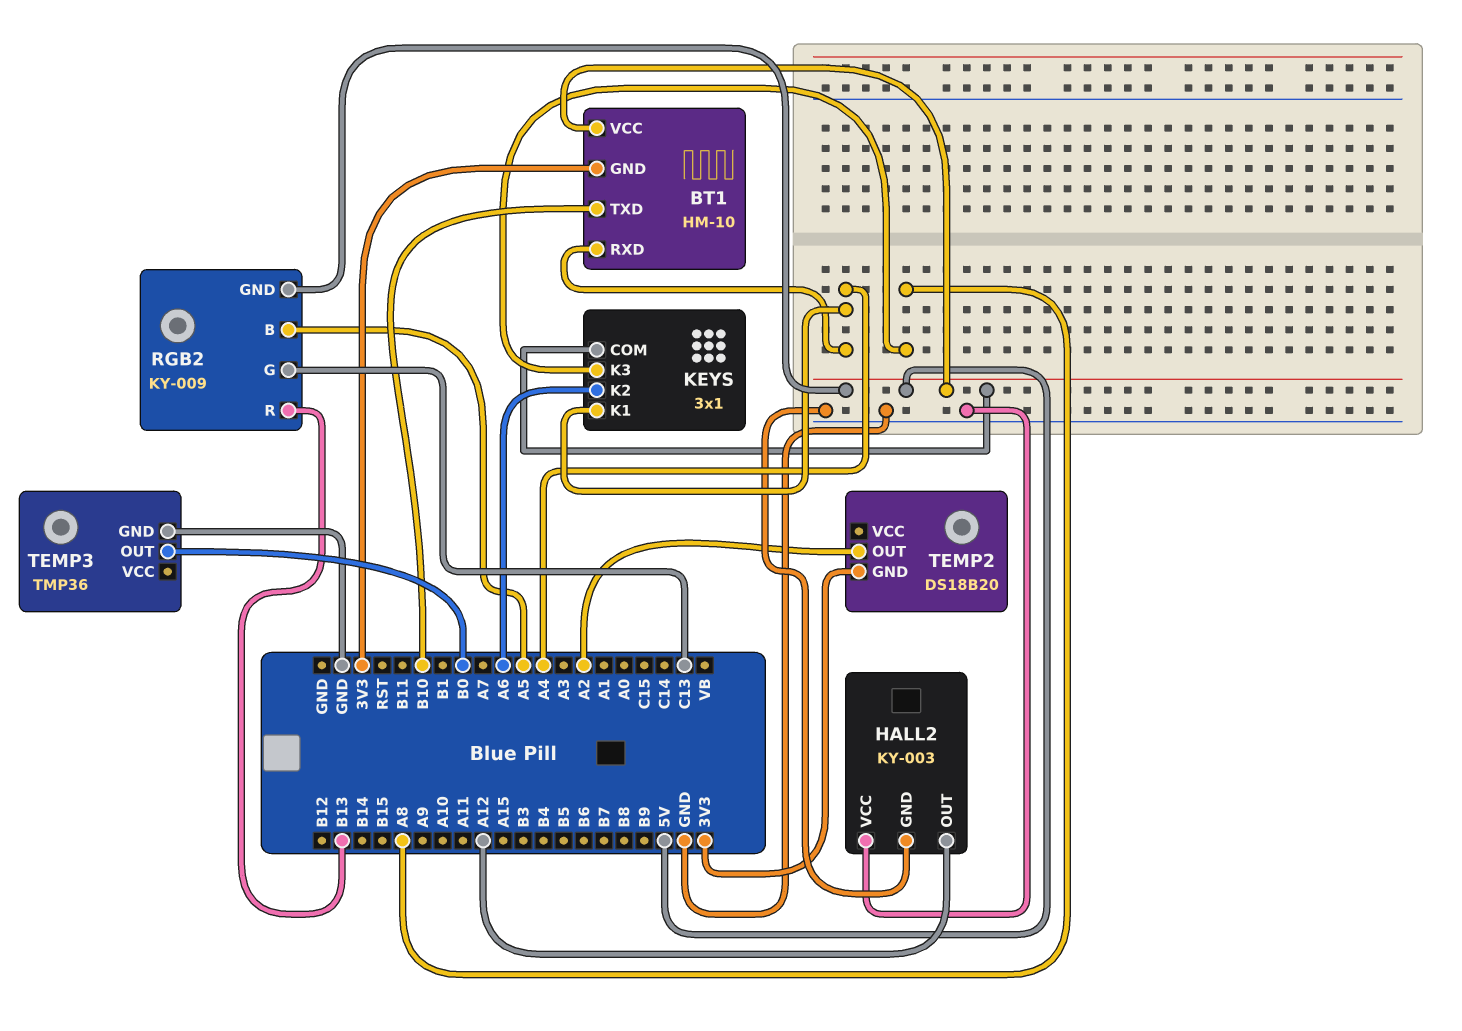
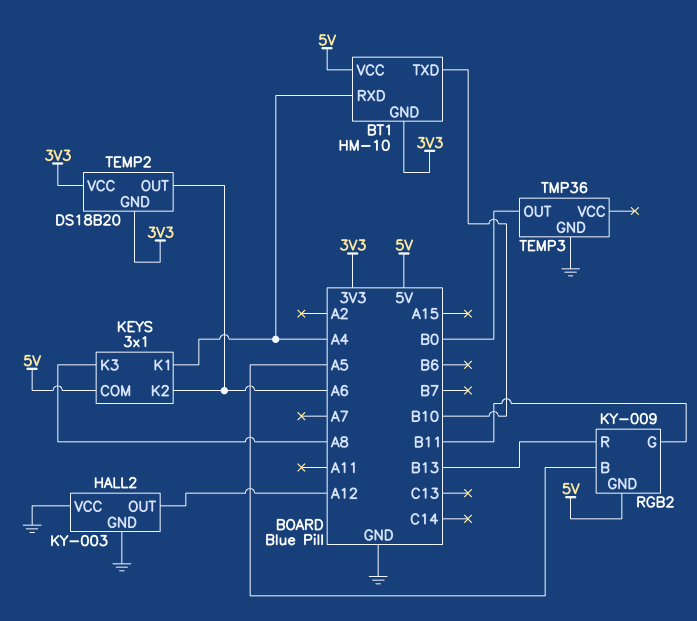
RGB2 pin G: C13 -> B11
TEMP2 pin OUT: A2 -> A6
TEMP2 pin VCC: none -> 3V3

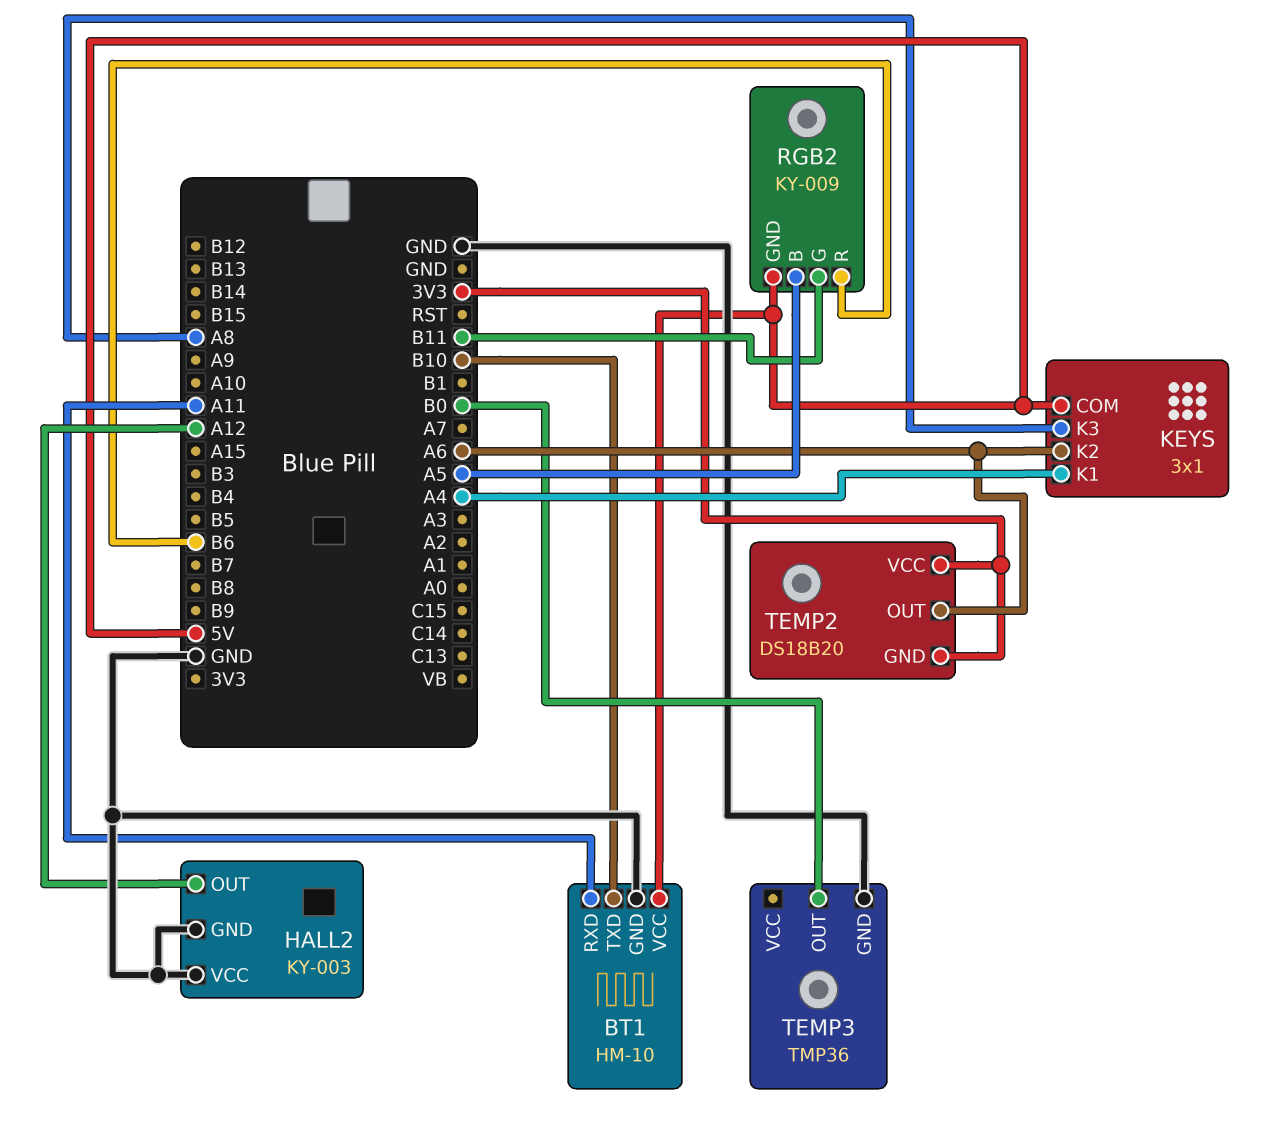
BT1 pin GND: 3V3 -> GND
BT1 pin RXD: A4 -> A11
RGB2 pin R: B13 -> B6

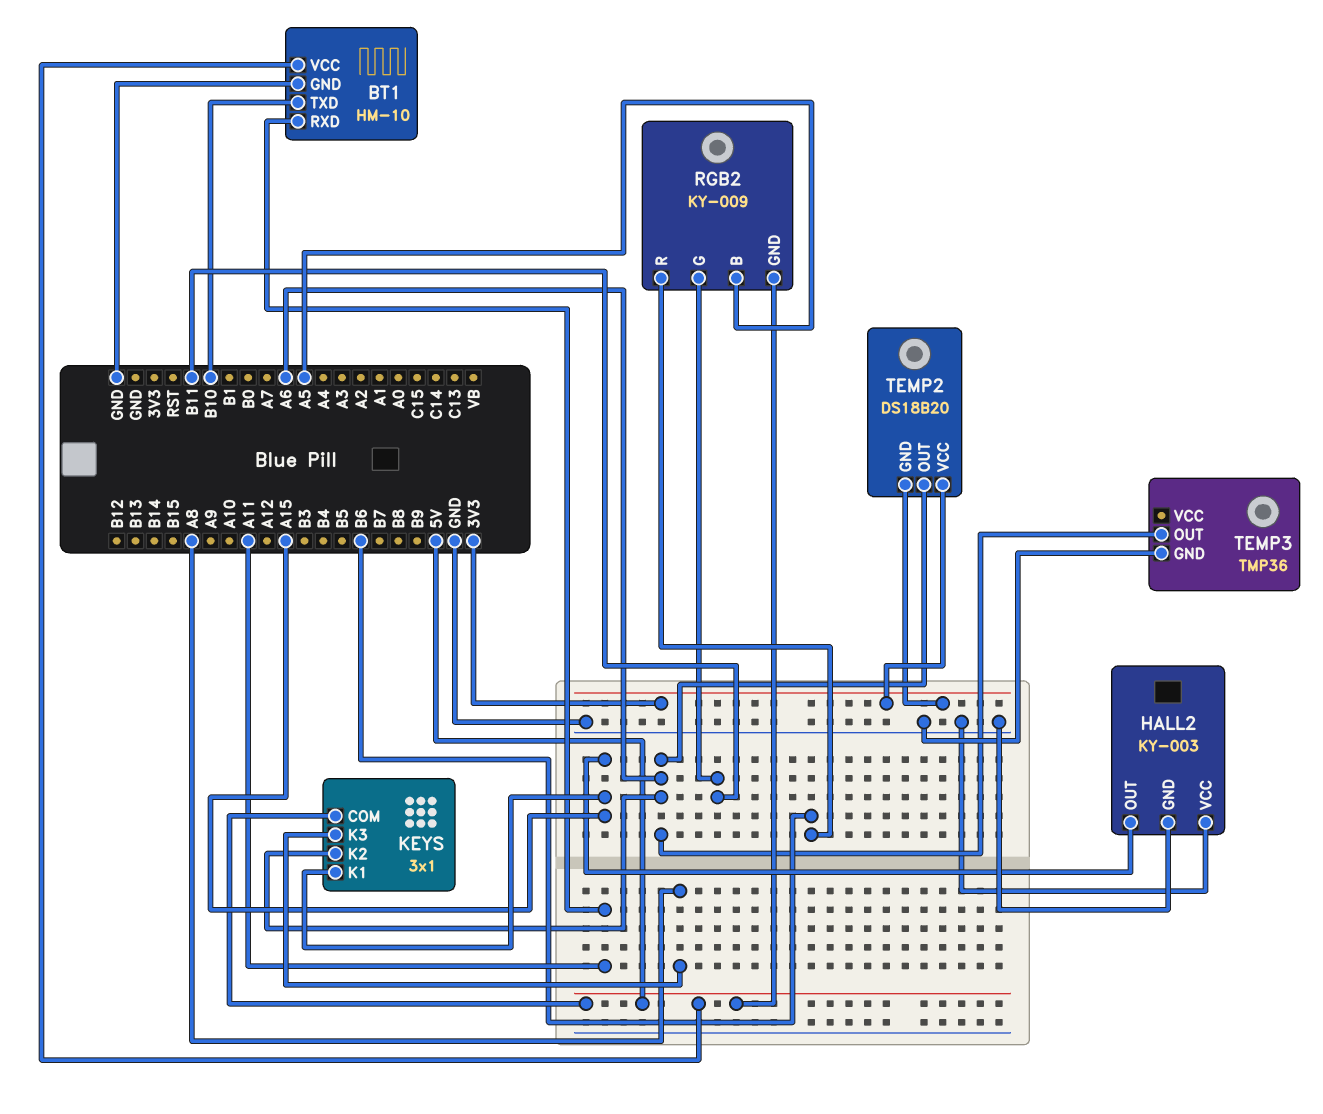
HALL2 pin OUT: A12 -> A15
KEYS pin K1: A4 -> A15
TEMP3 pin OUT: B0 -> A6

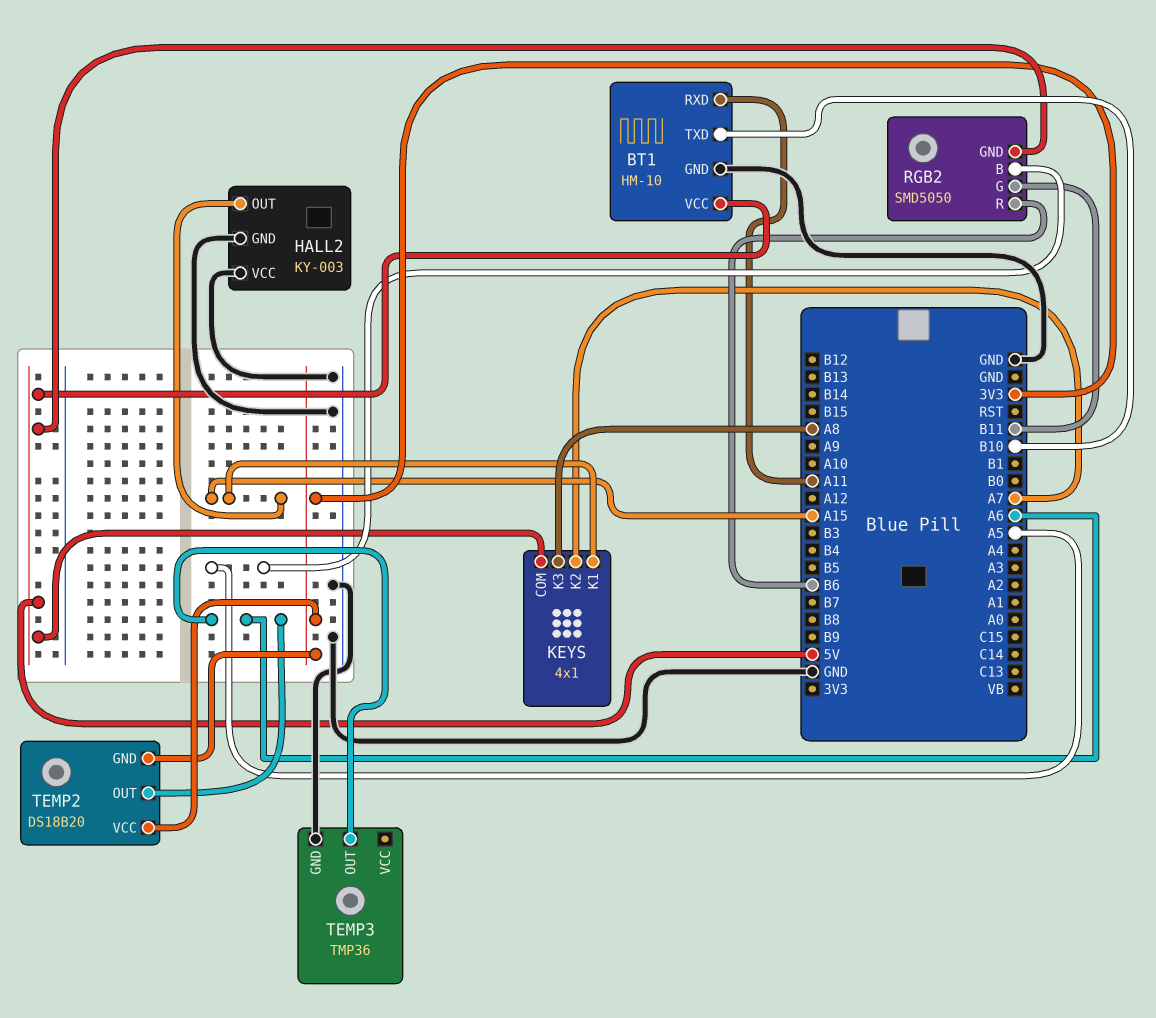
KEYS: 3x1 -> 4x1
KEYS pin K2: A6 -> A7
RGB2: KY-009 -> SMD5050

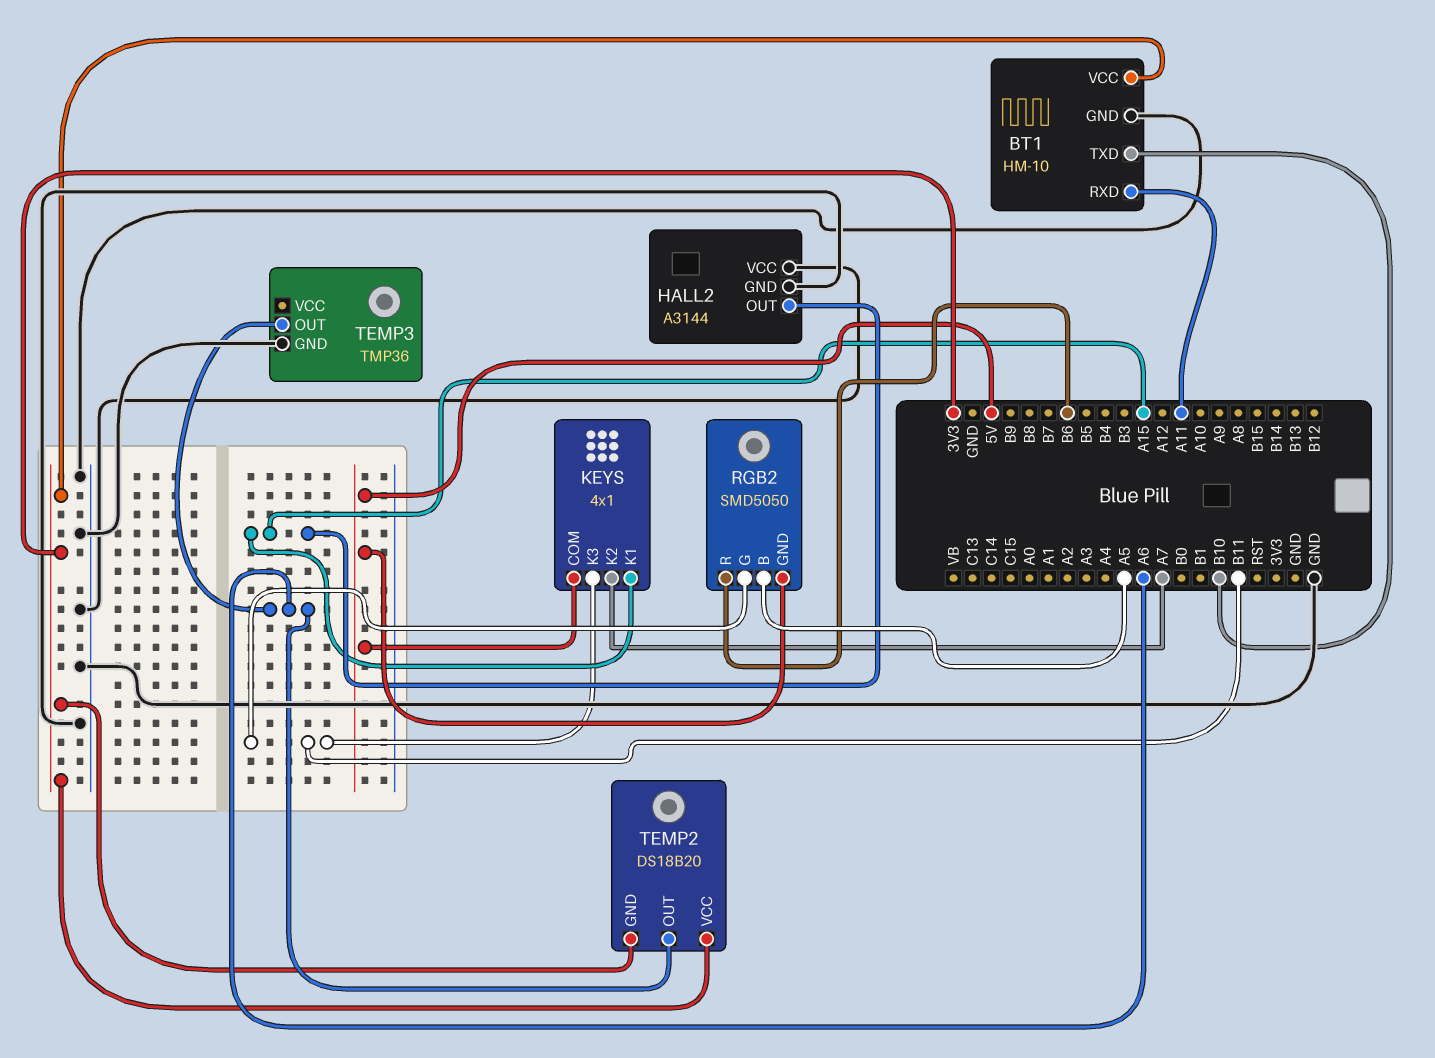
BT1 pin VCC: 5V -> 3V3
HALL2: KY-003 -> A3144
KEYS pin K3: A8 -> B11

